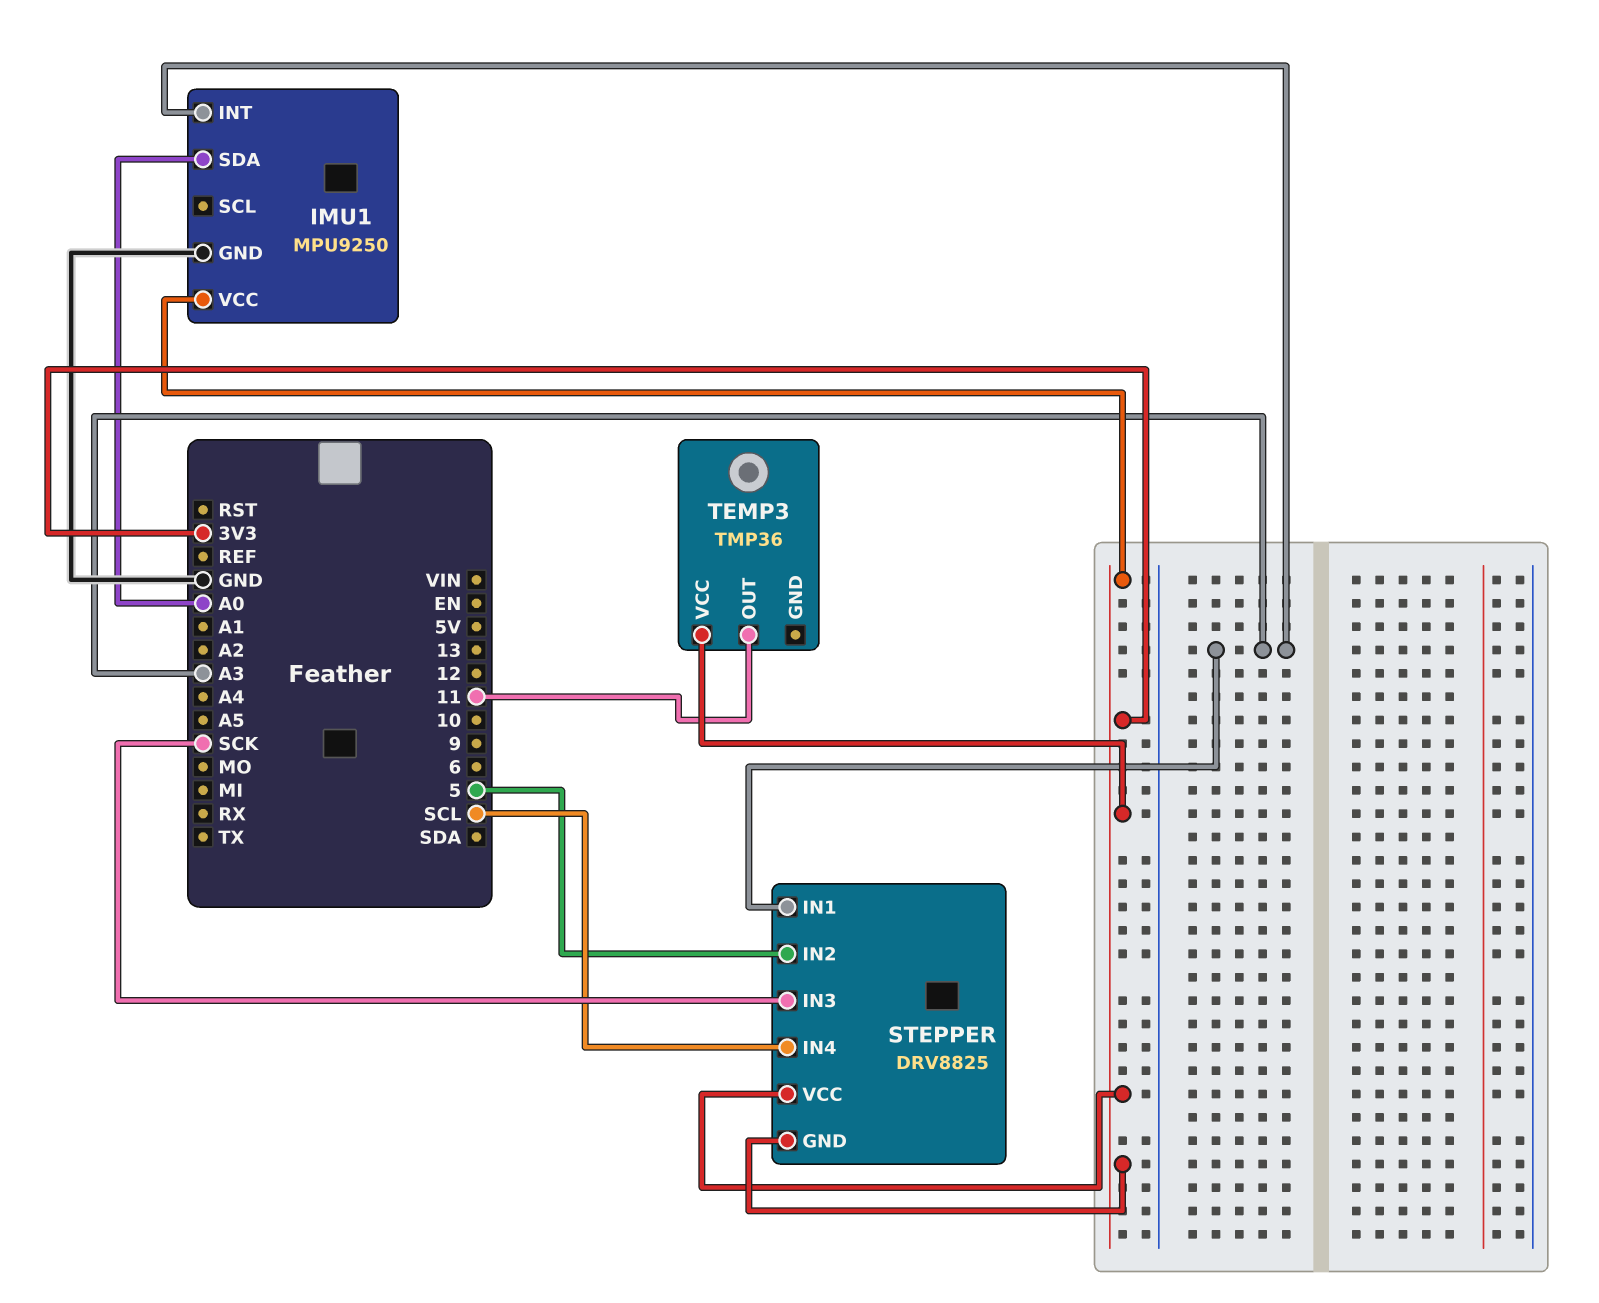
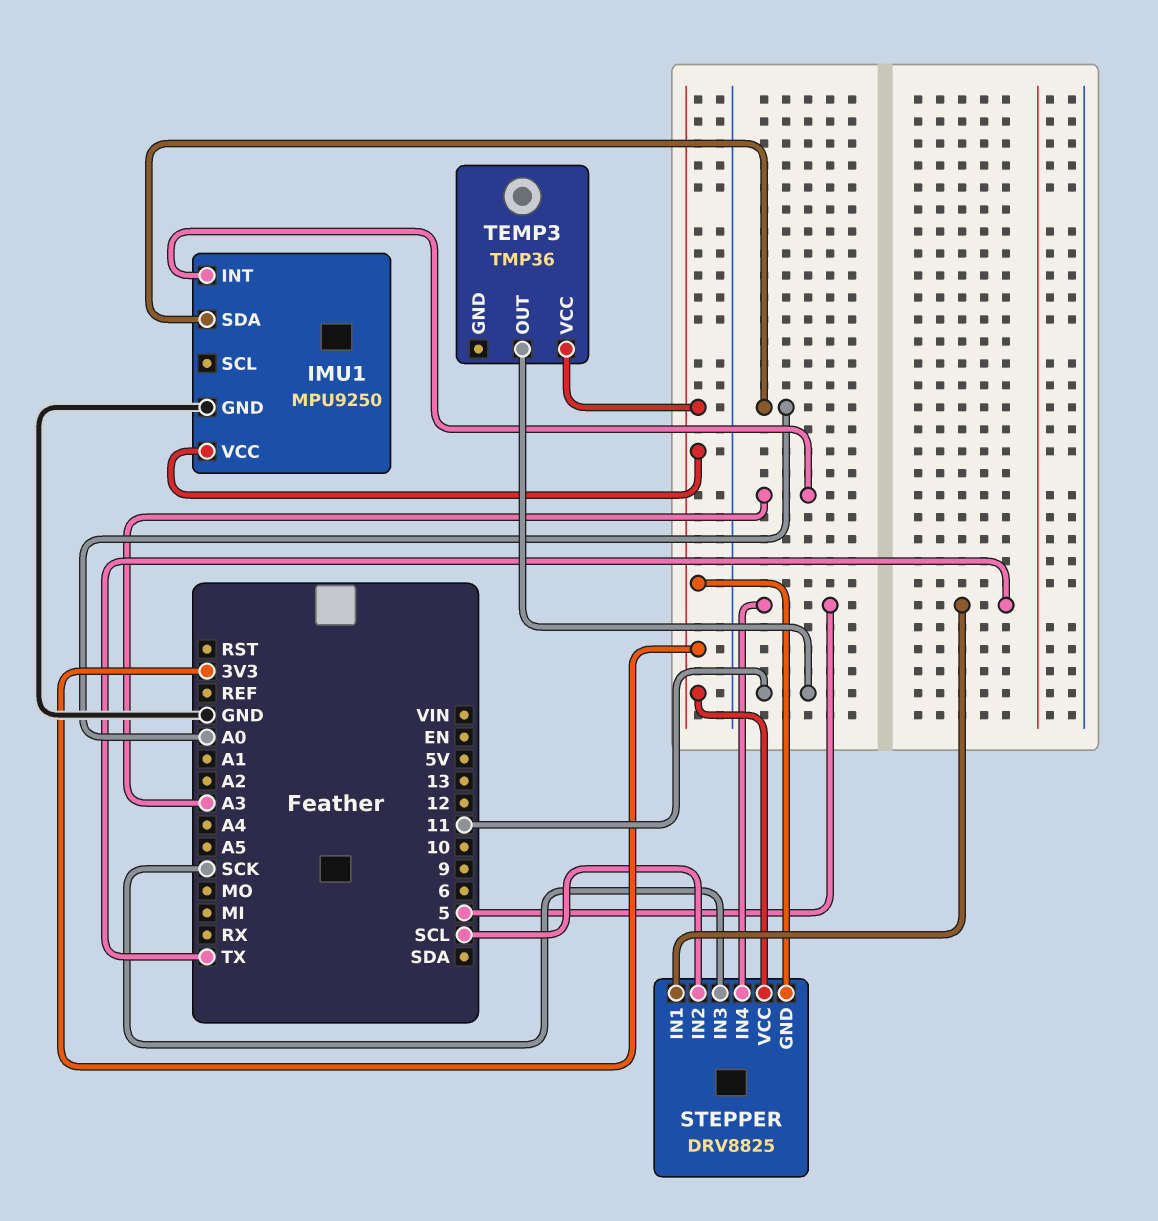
STEPPER pin IN1: A3 -> TX
STEPPER pin IN2: 5 -> SCL
STEPPER pin IN4: SCL -> 5

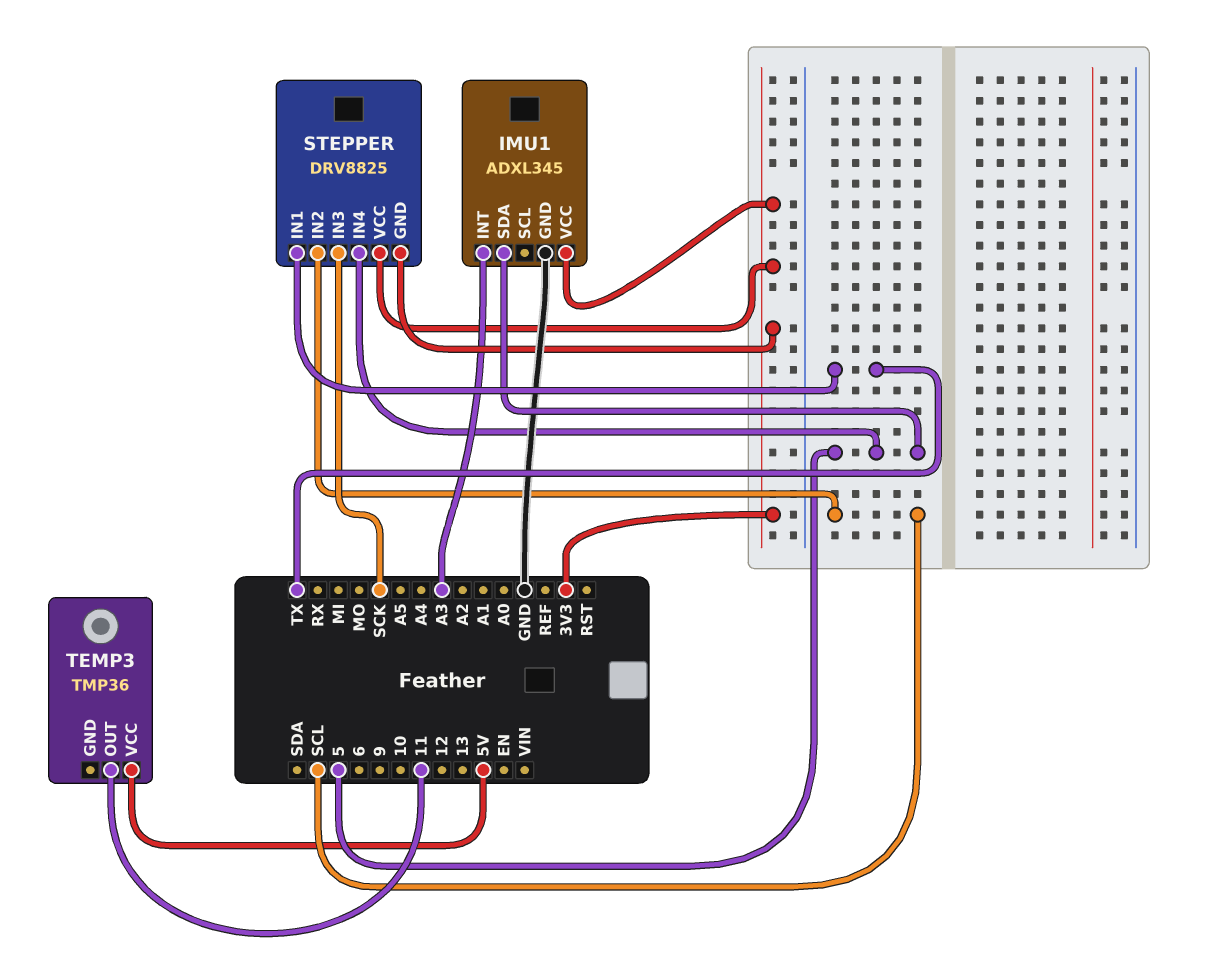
IMU1: MPU9250 -> ADXL345
IMU1 pin SDA: A0 -> 5
TEMP3 pin VCC: 3V3 -> 5V

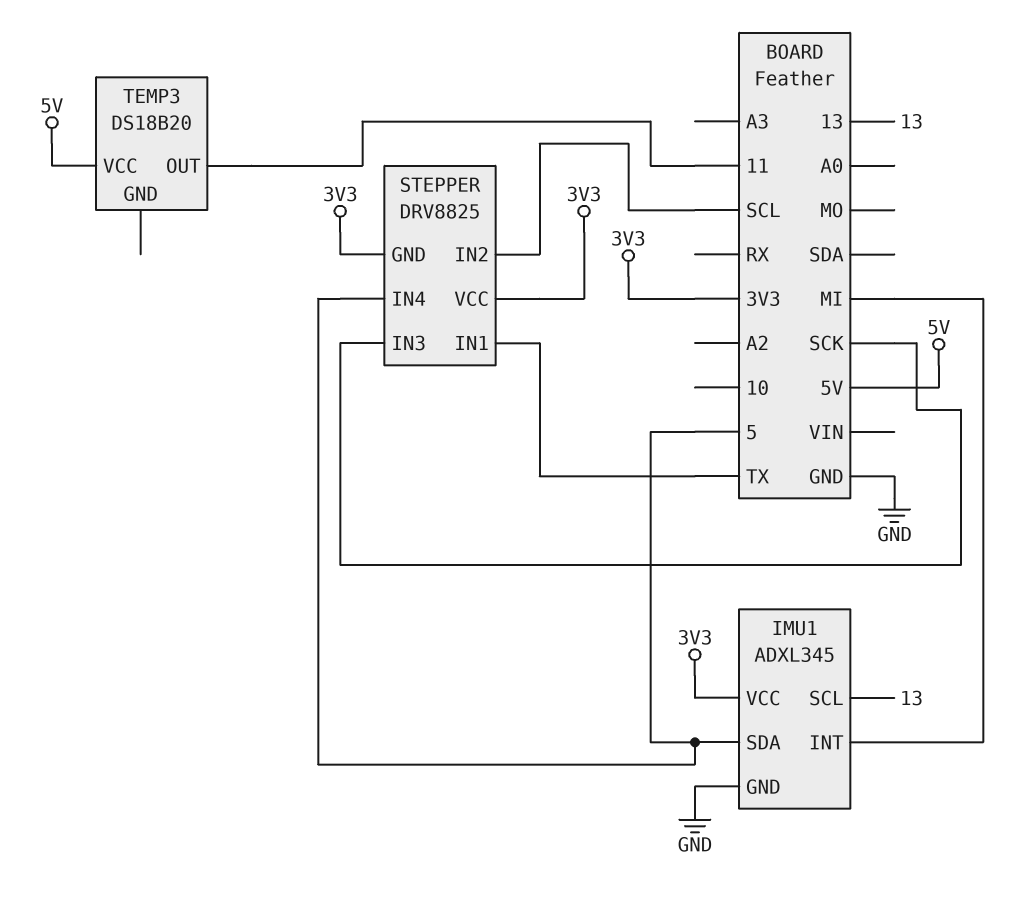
IMU1 pin INT: A3 -> MI
IMU1 pin SCL: none -> 13
TEMP3: TMP36 -> DS18B20

